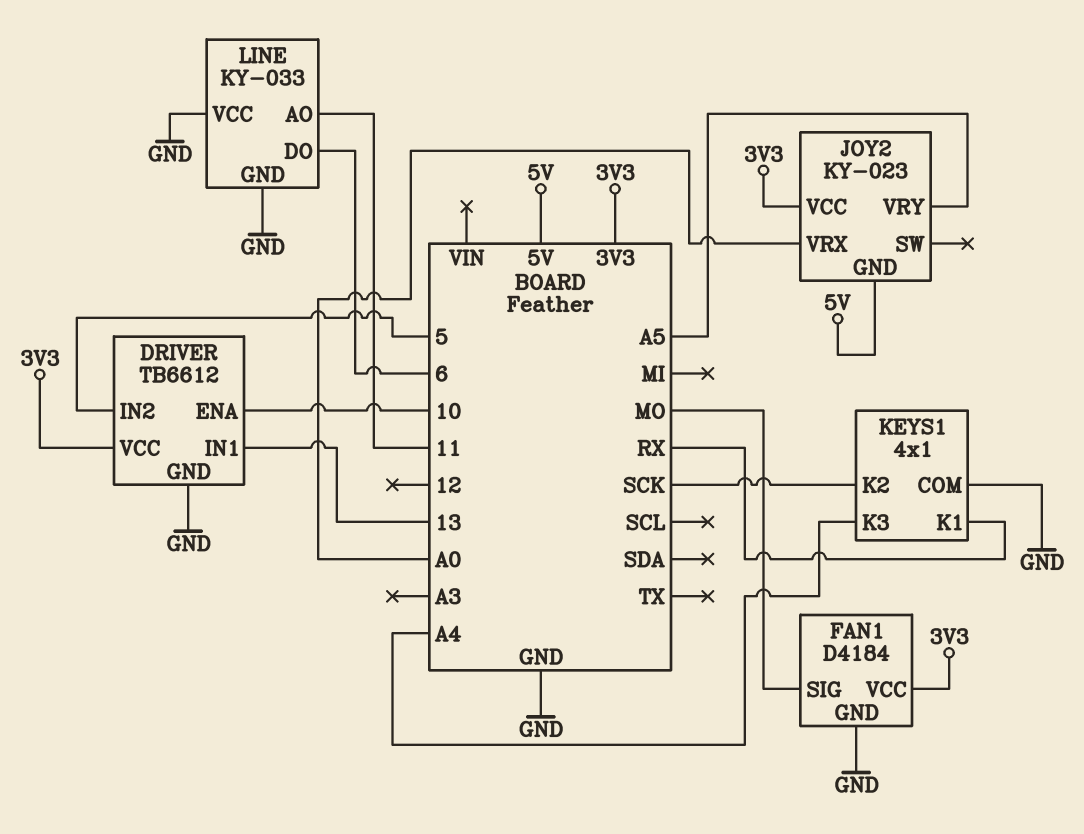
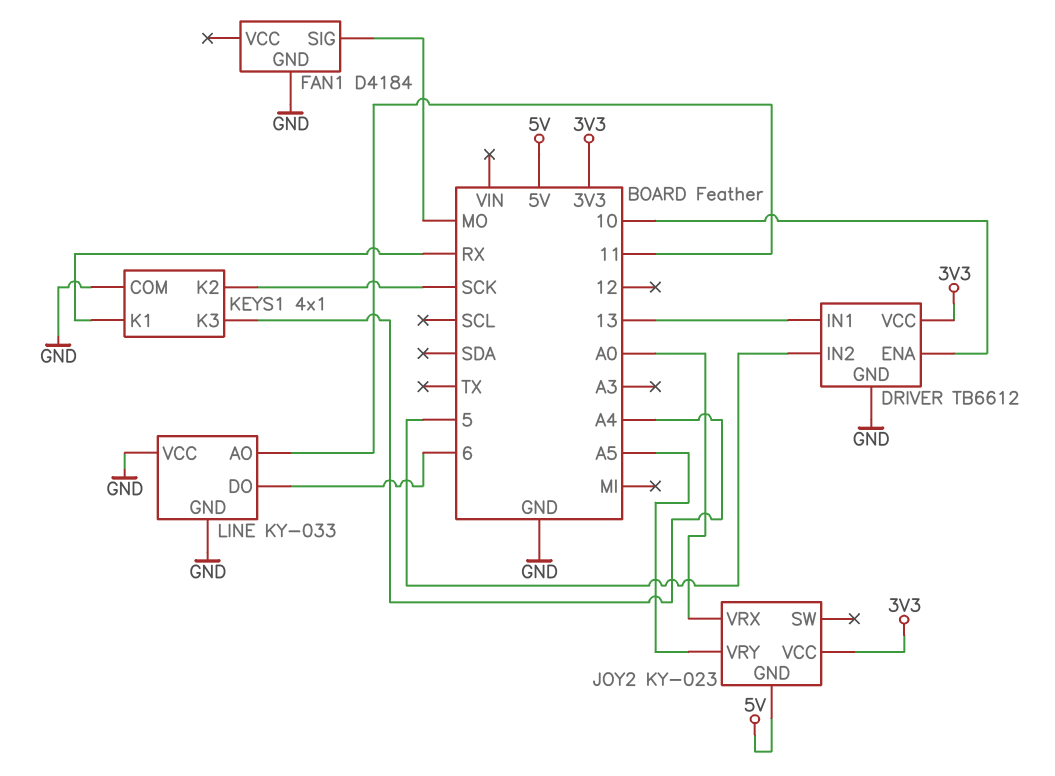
FAN1 pin VCC: 3V3 -> none

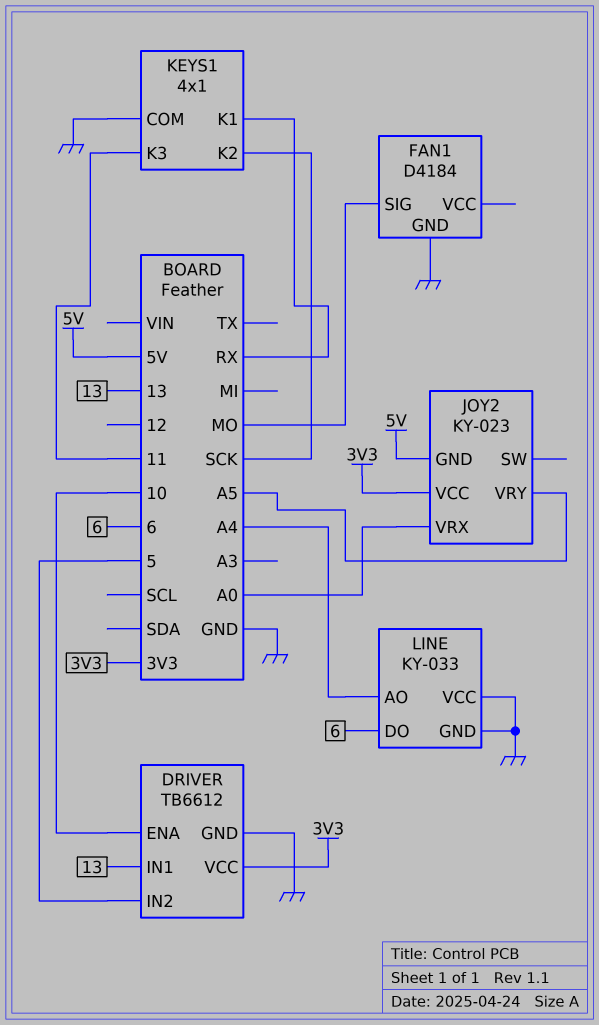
KEYS1 pin K3: A4 -> 11
LINE pin AO: 11 -> A4

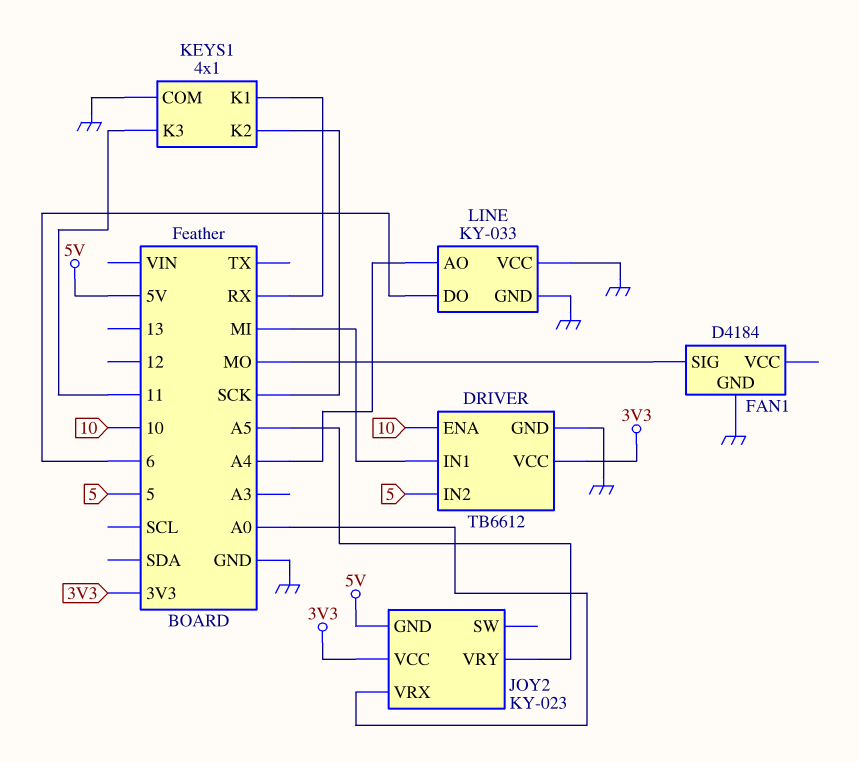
DRIVER pin IN1: 13 -> MI

